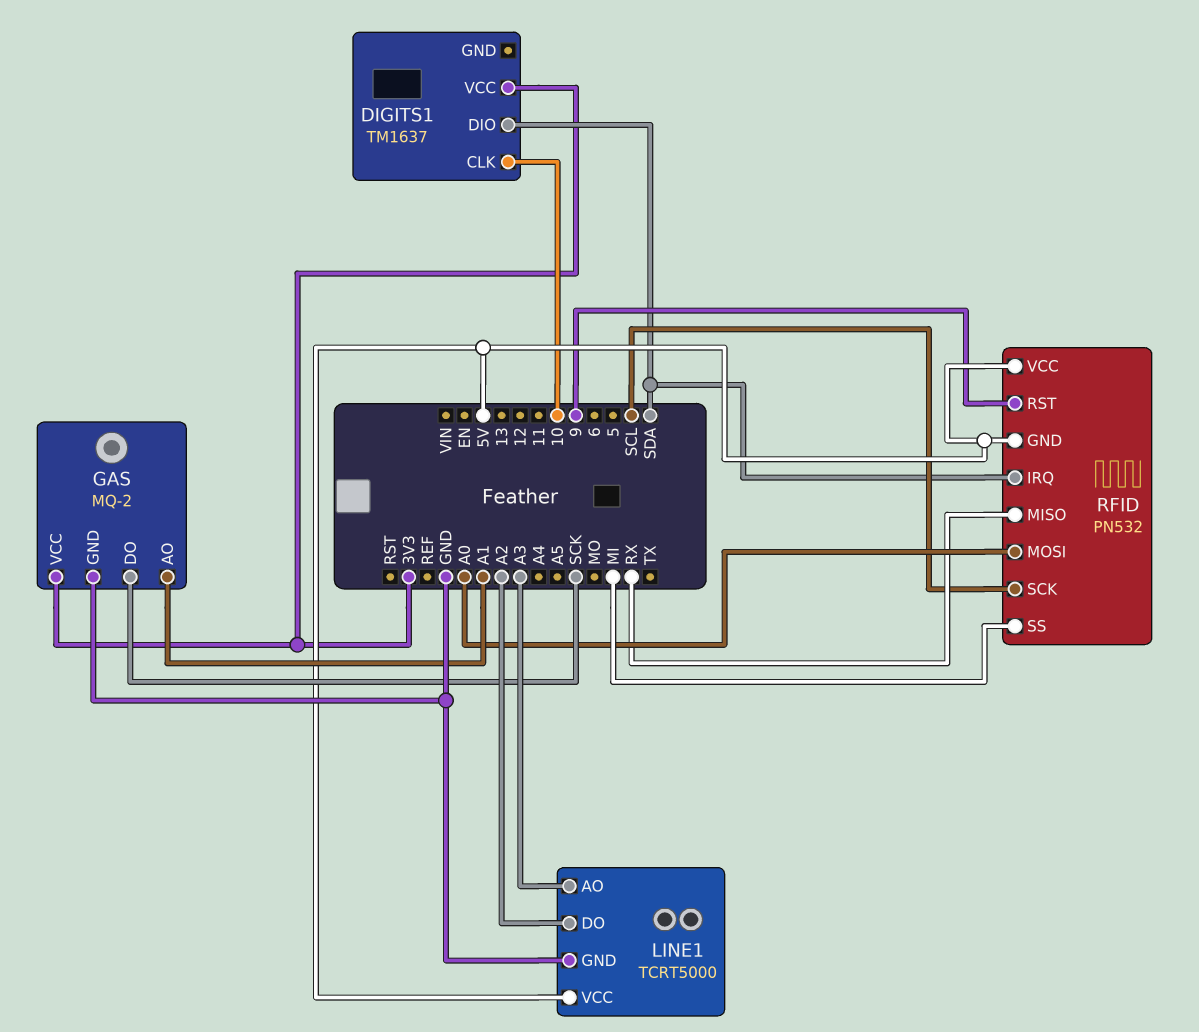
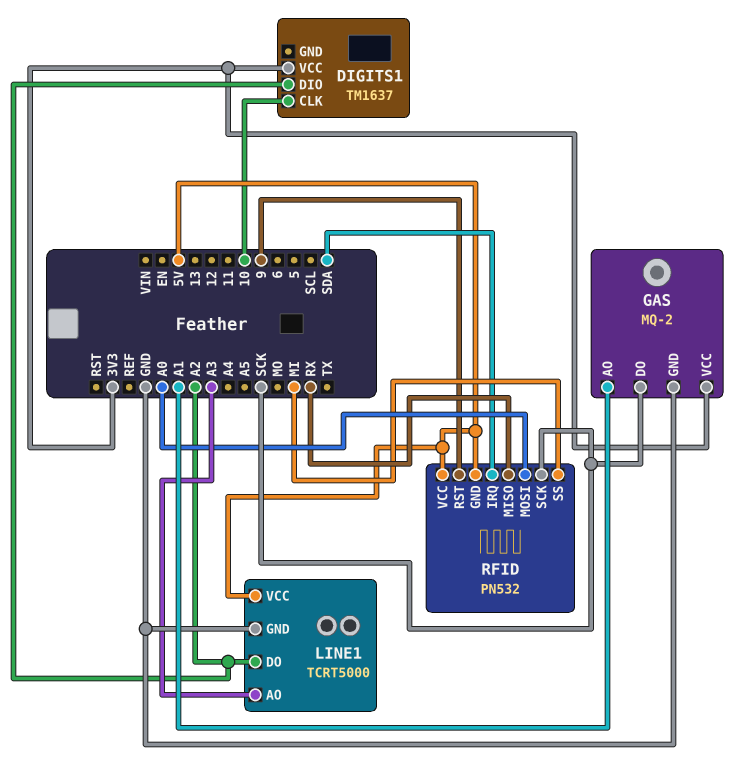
DIGITS1 pin DIO: SDA -> A2
RFID pin SCK: SCL -> SCK

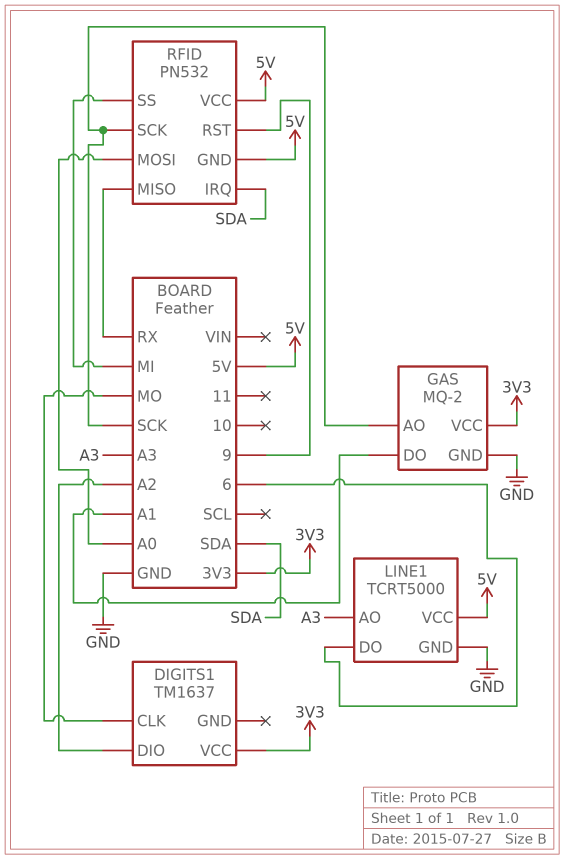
DIGITS1 pin CLK: 10 -> MO
GAS pin AO: A1 -> SCK
GAS pin DO: SCK -> A1
LINE1 pin DO: A2 -> 6

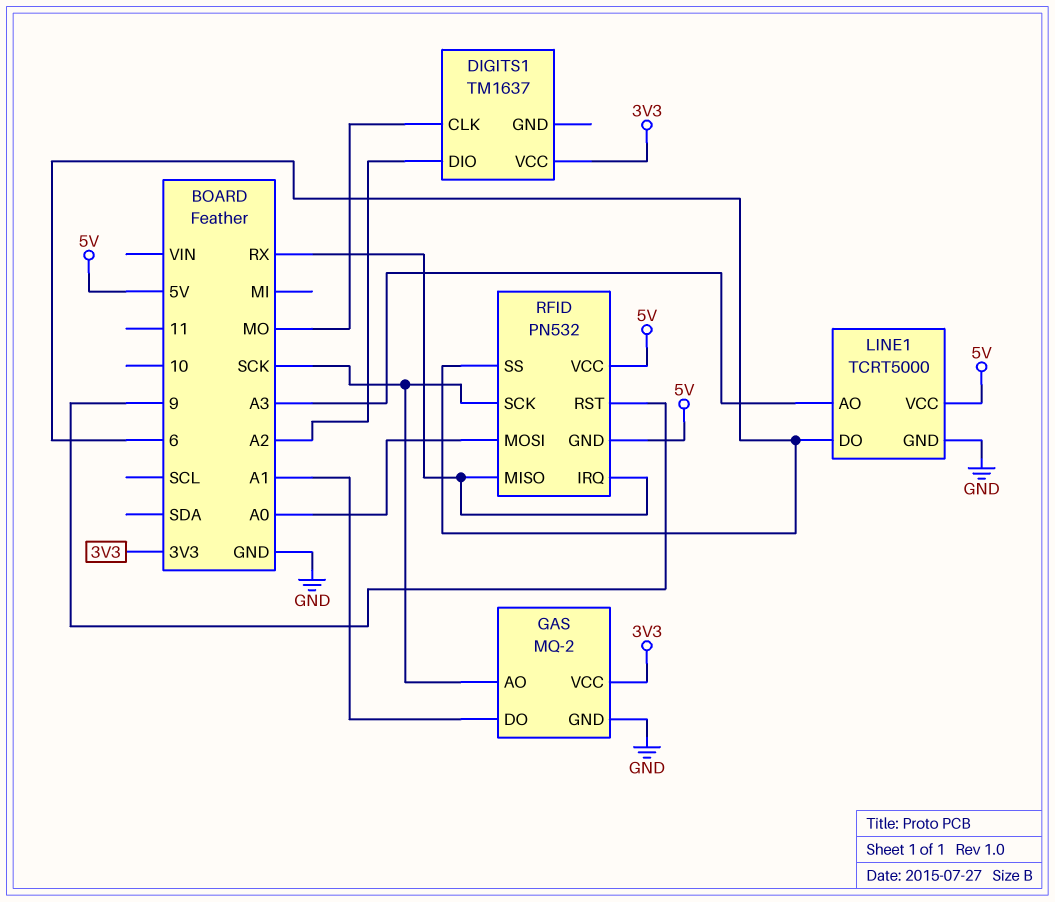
RFID pin IRQ: SDA -> RX
RFID pin SS: MI -> 6

